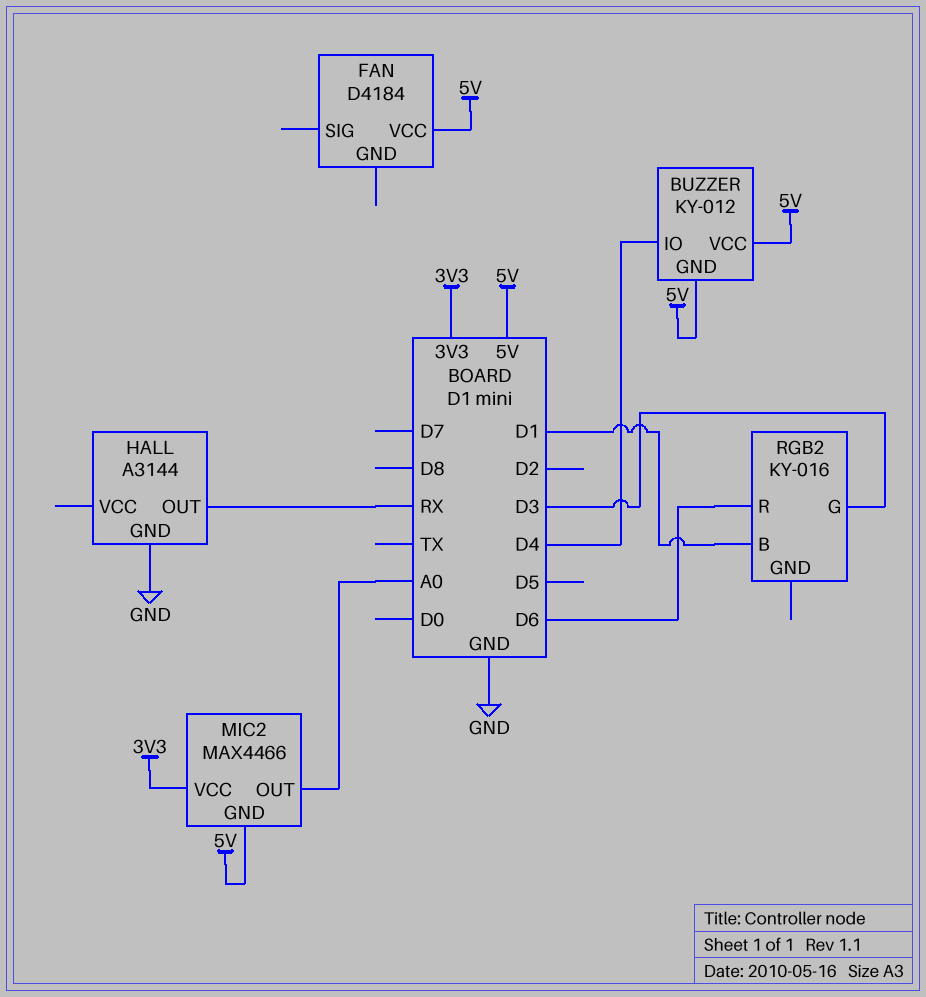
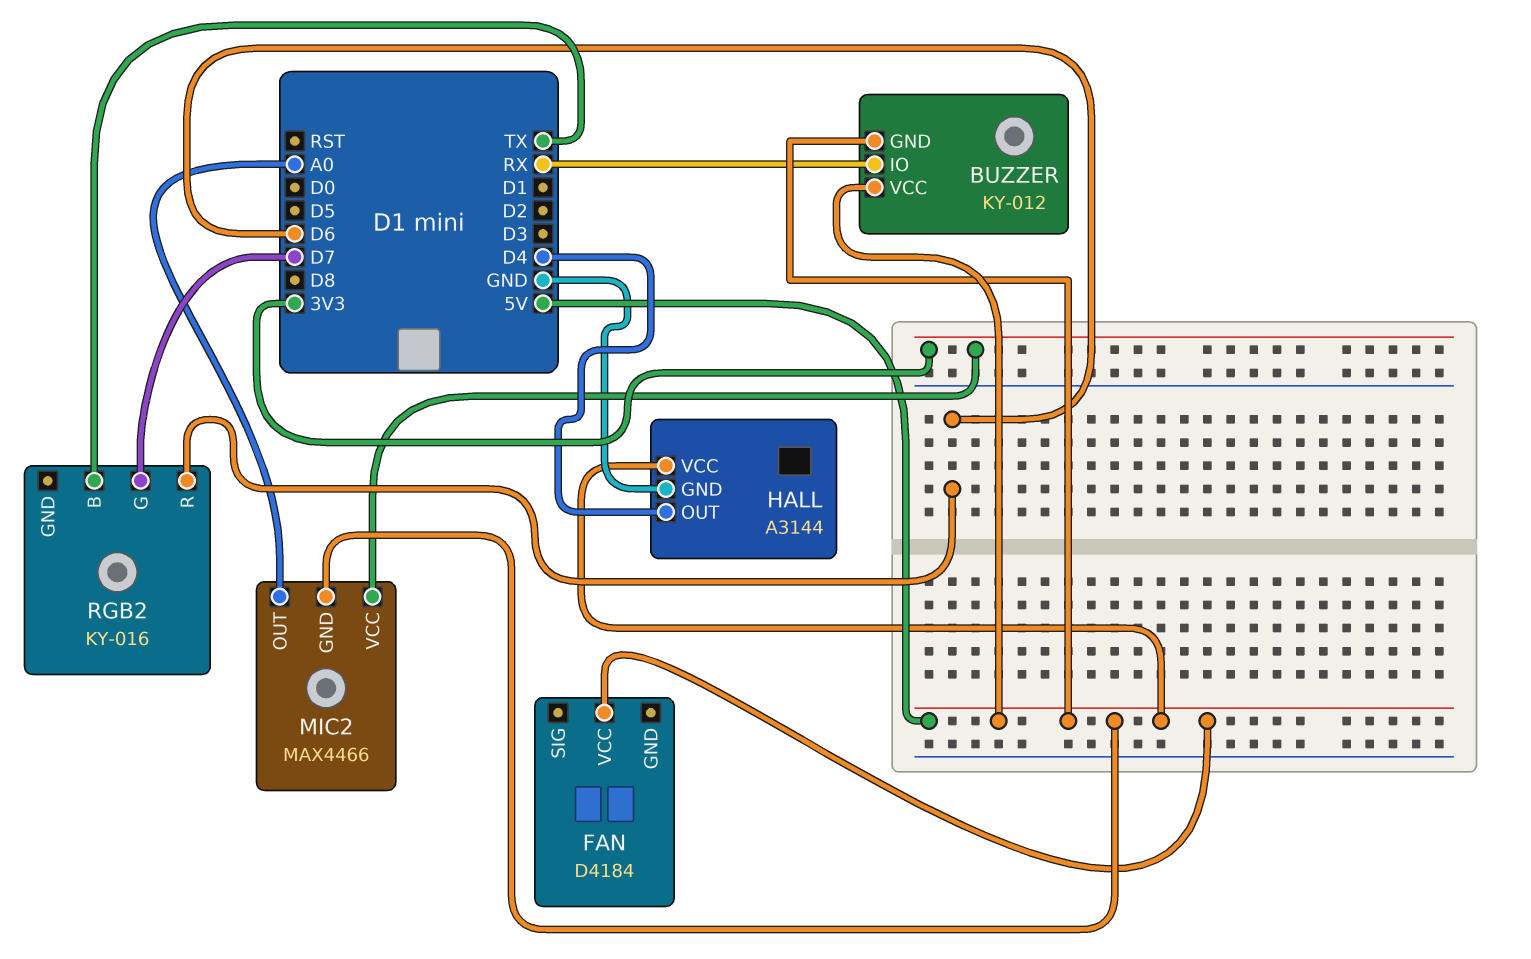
BUZZER pin IO: D4 -> RX
HALL pin OUT: RX -> D4
HALL pin VCC: none -> 5V
RGB2 pin B: D1 -> TX
RGB2 pin G: D3 -> D7

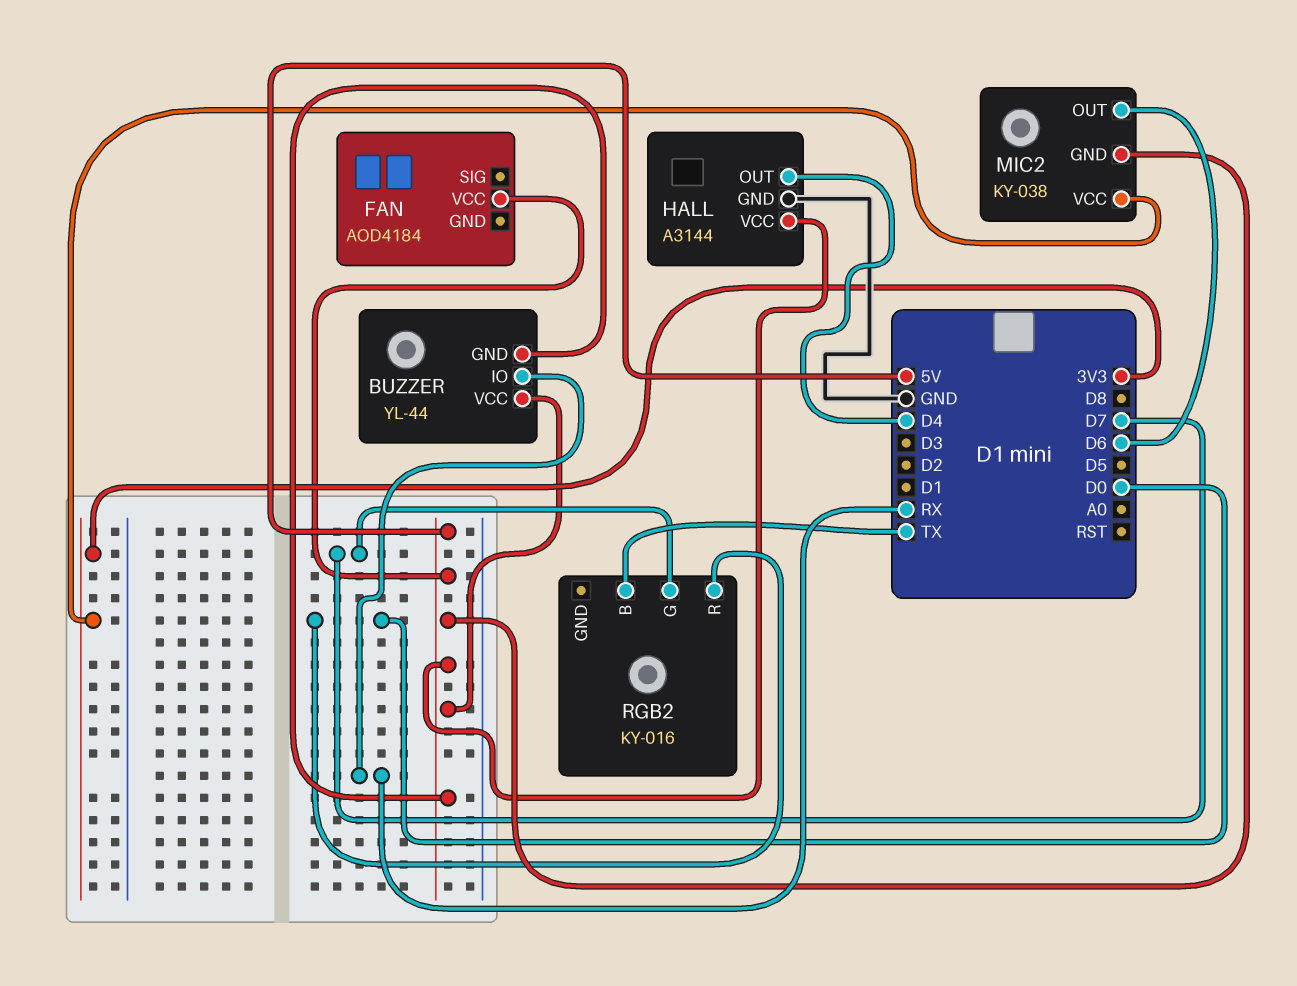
BUZZER: KY-012 -> YL-44
FAN: D4184 -> AOD4184
MIC2: MAX4466 -> KY-038
MIC2 pin OUT: A0 -> D6
RGB2 pin R: D6 -> D0

